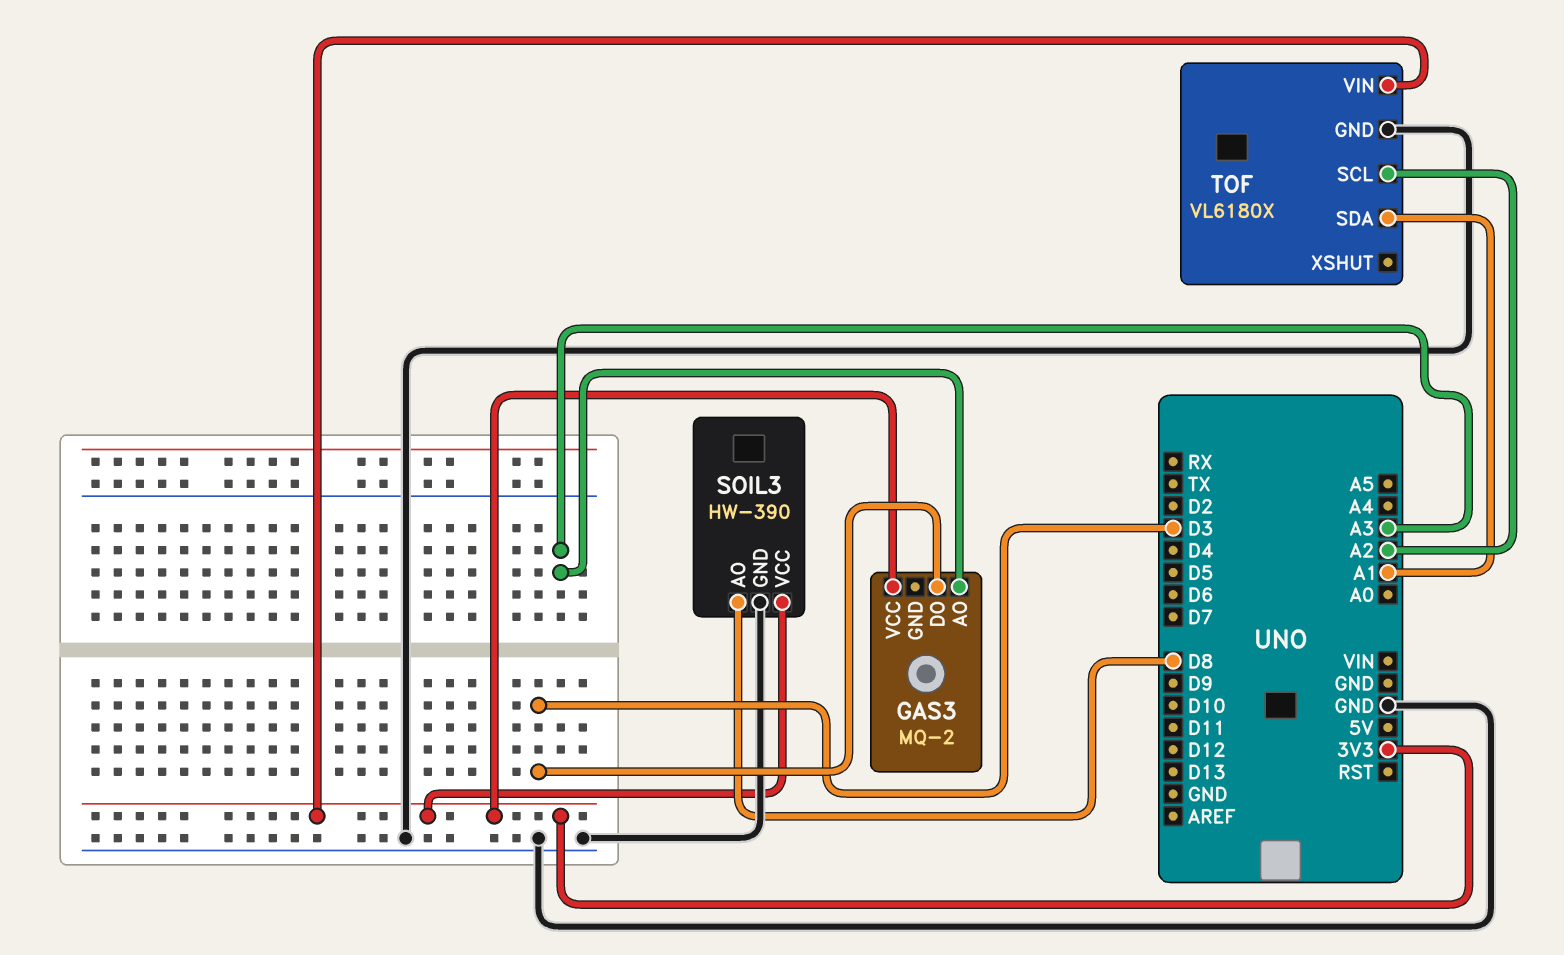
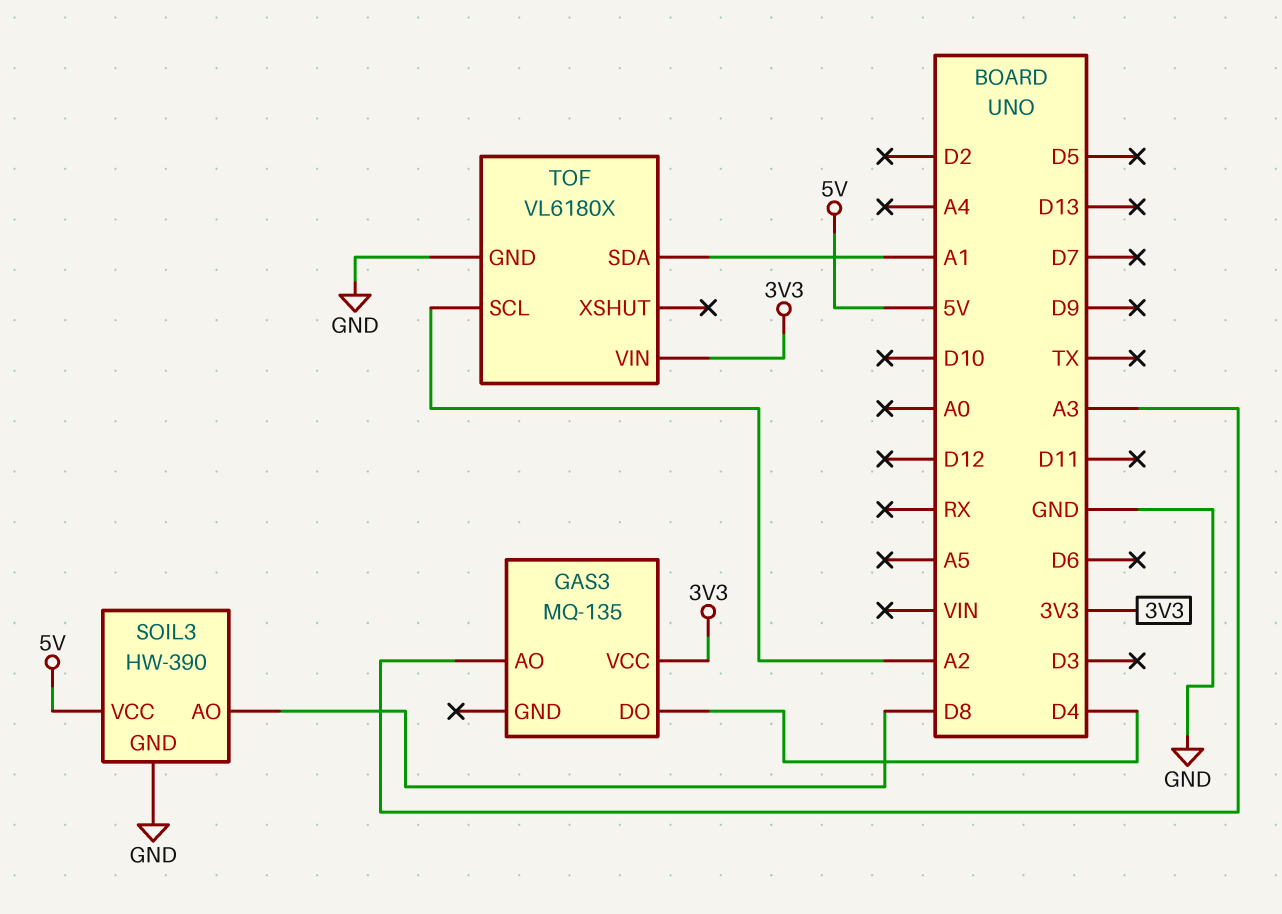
GAS3: MQ-2 -> MQ-135
GAS3 pin DO: D3 -> D4
SOIL3 pin VCC: 3V3 -> 5V

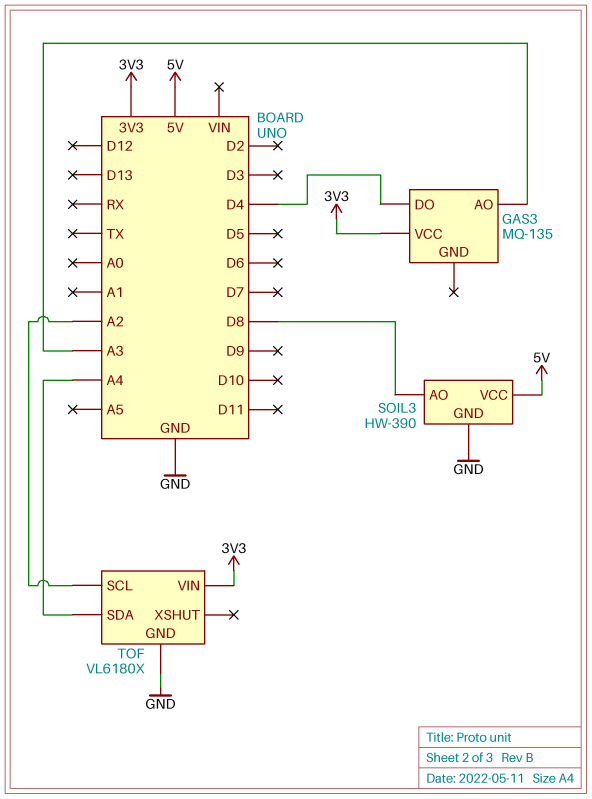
TOF pin SDA: A1 -> A4

